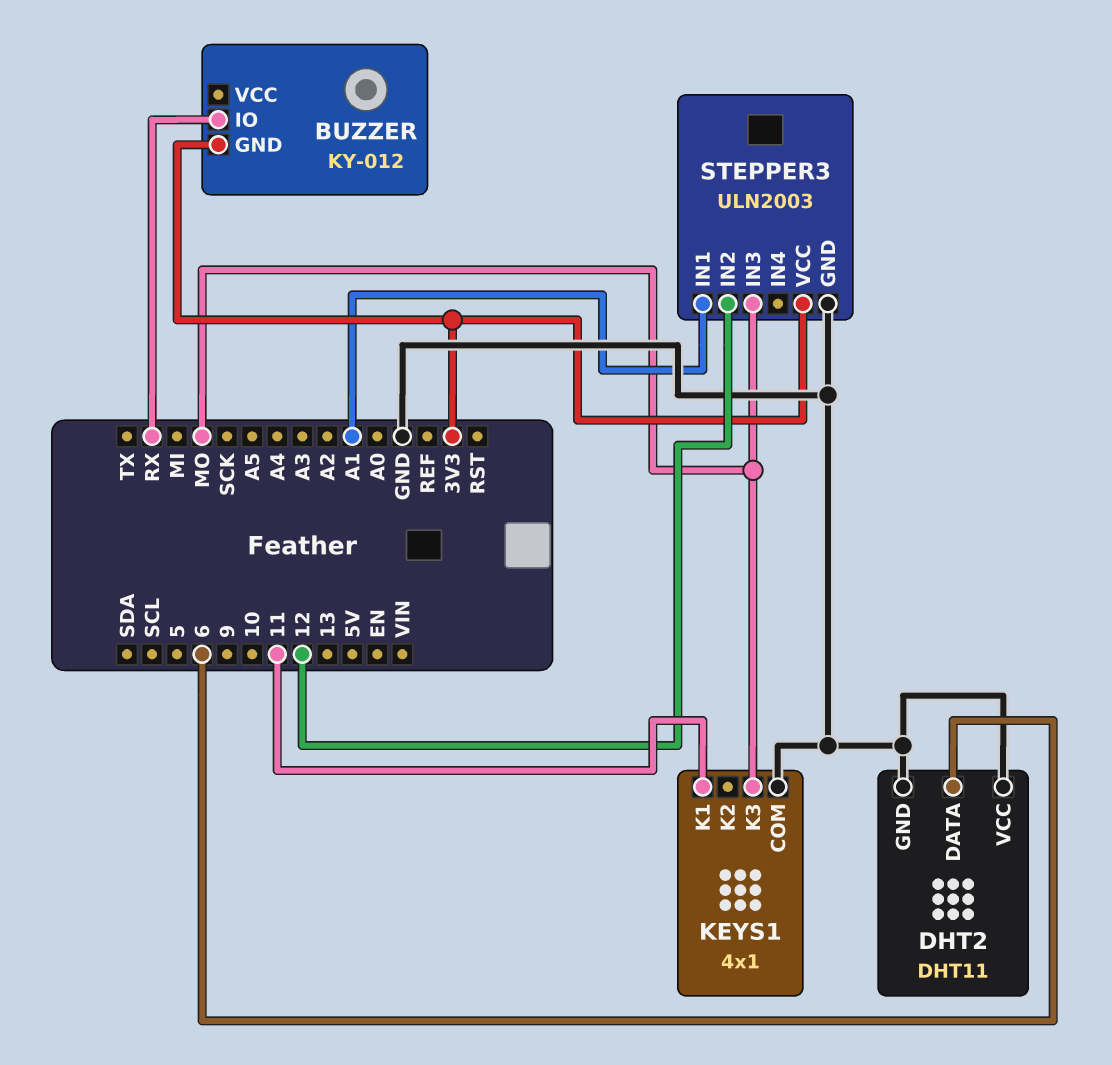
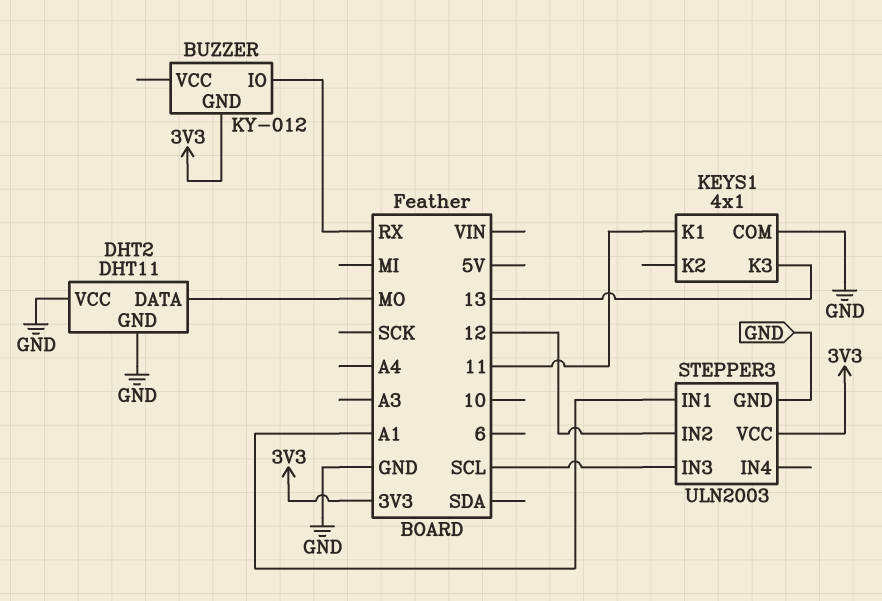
DHT2 pin DATA: 6 -> MO
KEYS1 pin K3: MO -> 13
STEPPER3 pin IN3: MO -> SCL

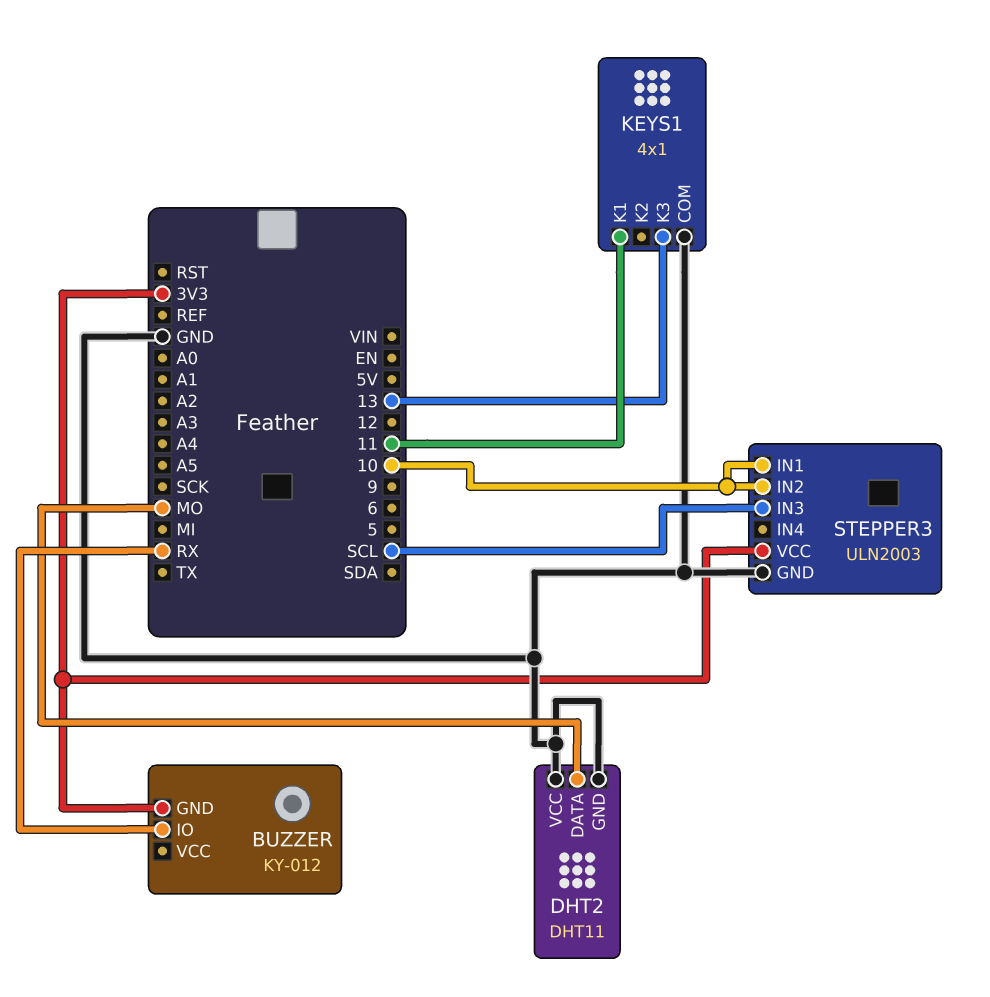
STEPPER3 pin IN1: A1 -> 10
STEPPER3 pin IN2: 12 -> 10

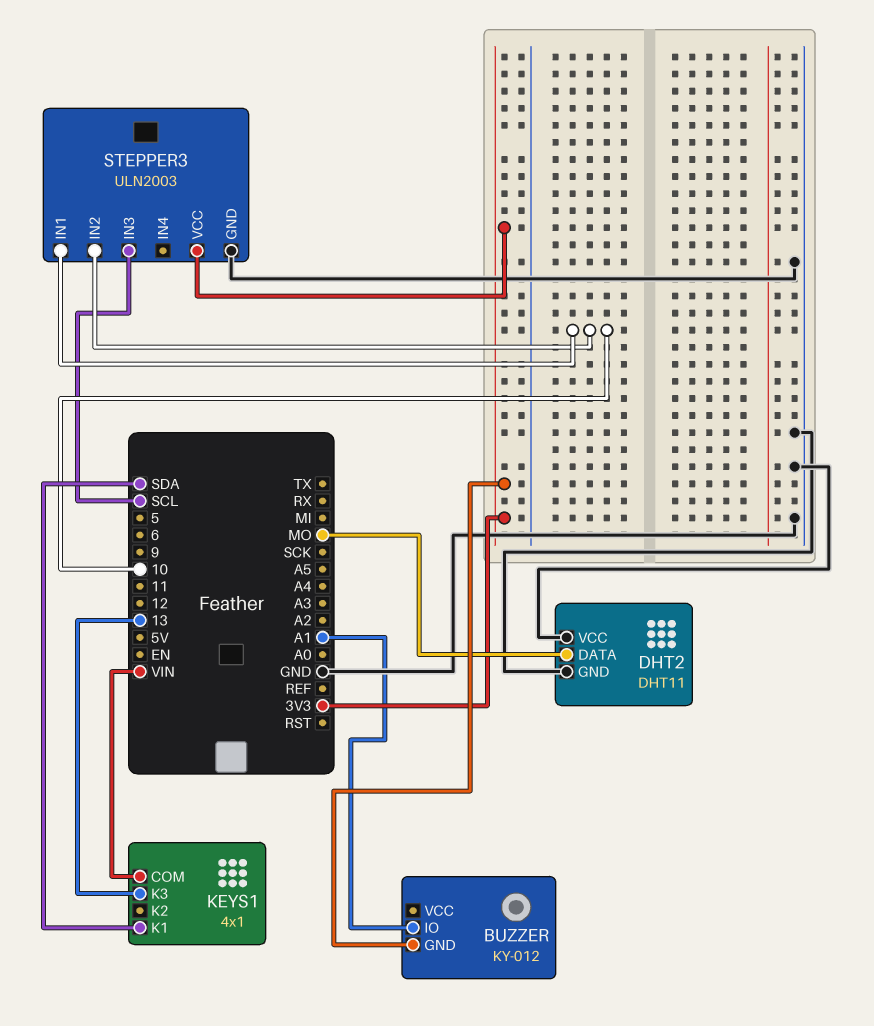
BUZZER pin IO: RX -> A1
KEYS1 pin COM: GND -> VIN
KEYS1 pin K1: 11 -> SDA

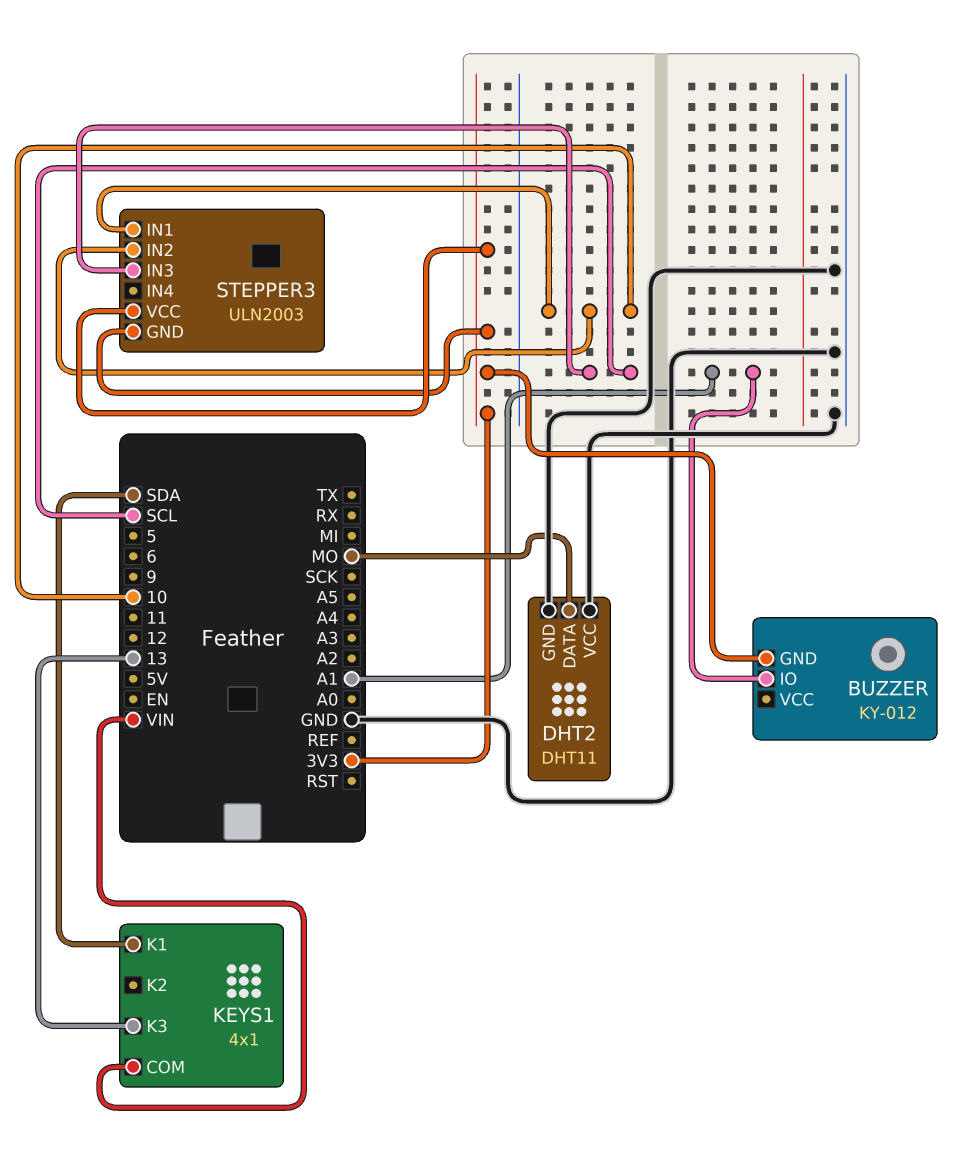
STEPPER3 pin GND: GND -> 3V3

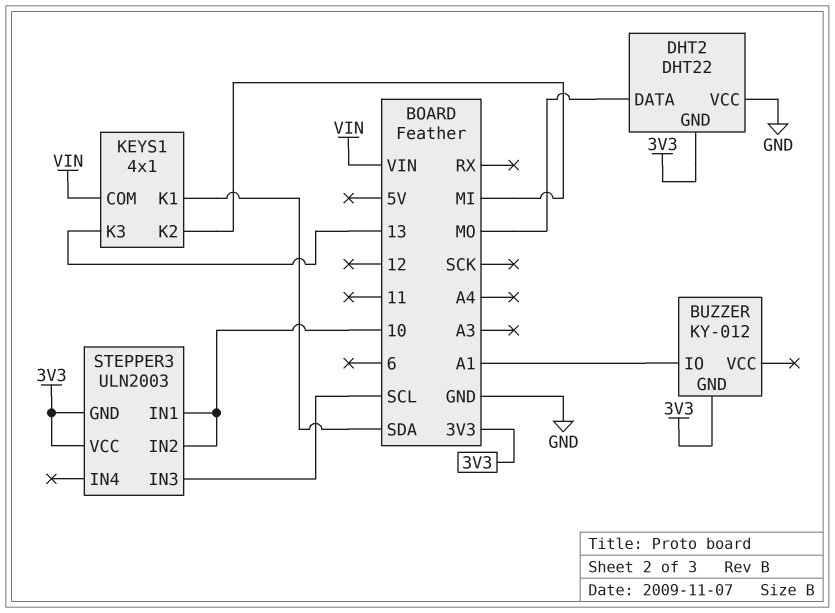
DHT2: DHT11 -> DHT22
DHT2 pin GND: GND -> 3V3
KEYS1 pin K2: none -> MI

